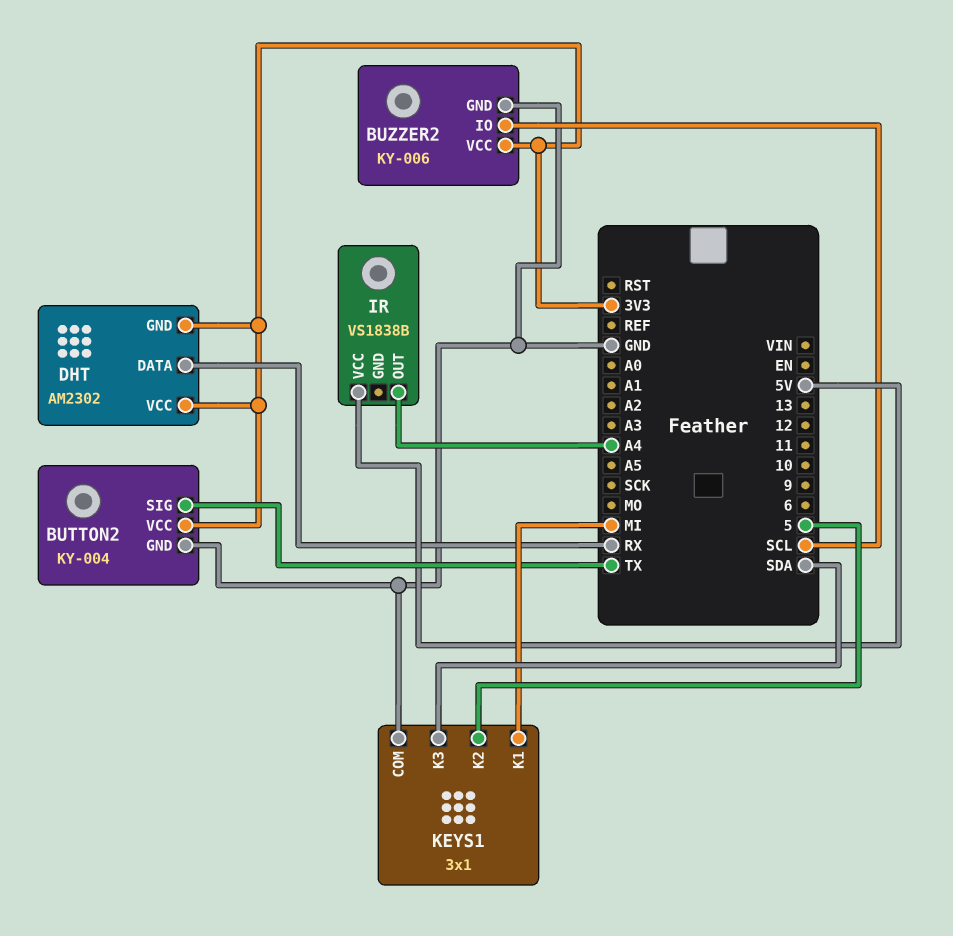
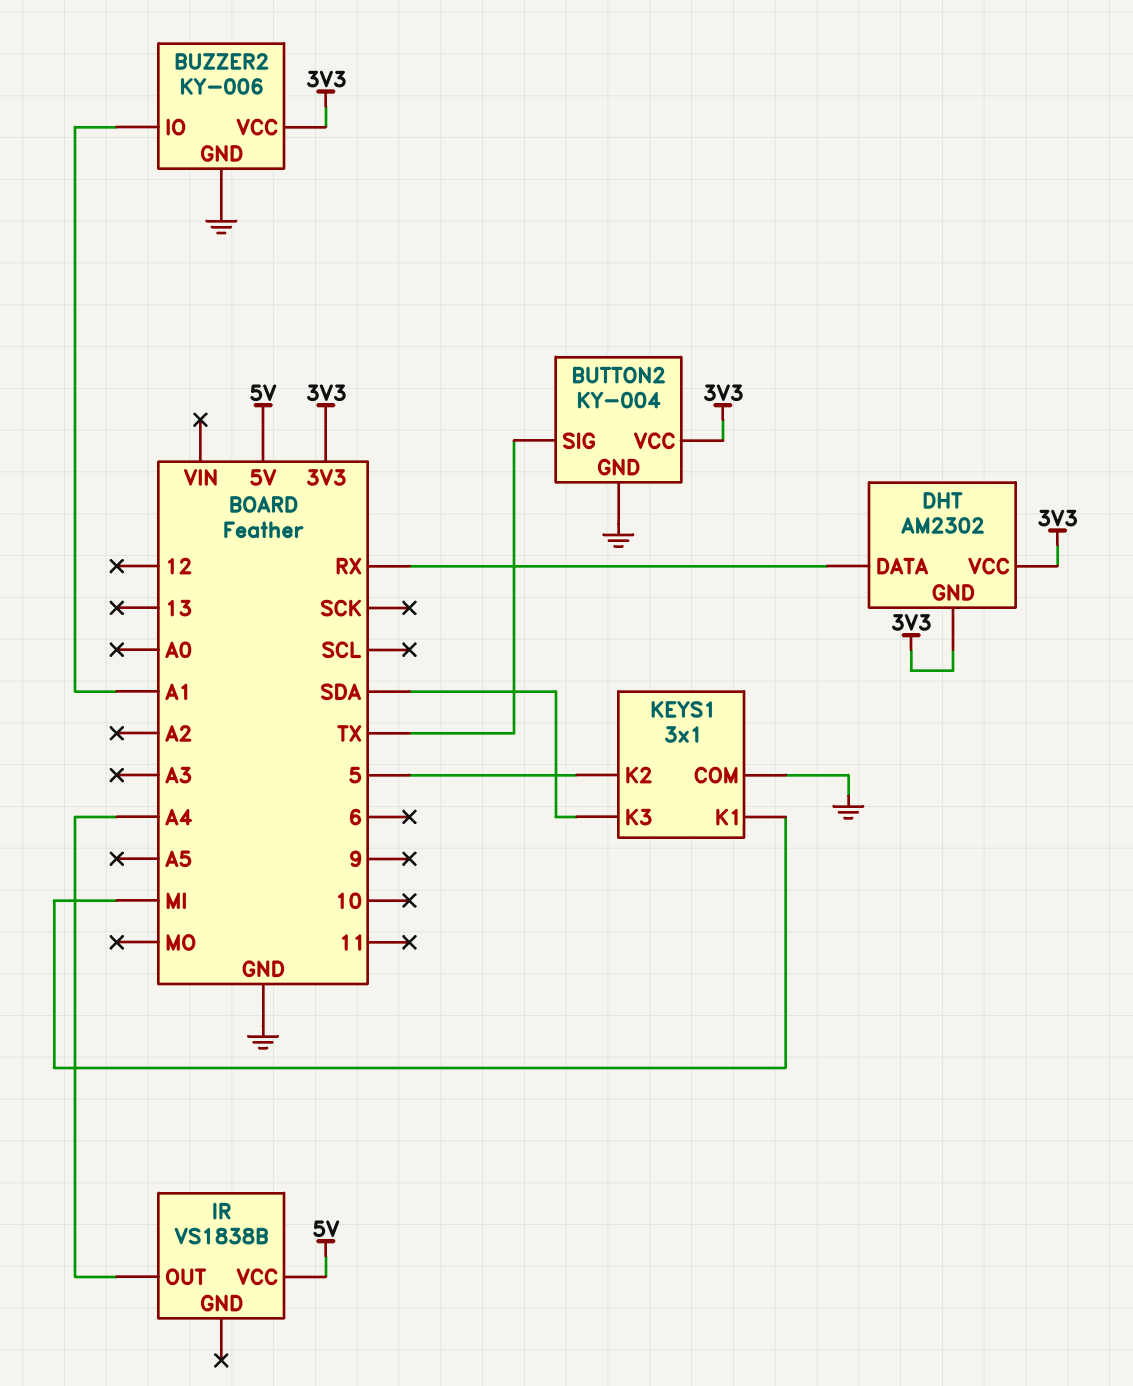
BUZZER2 pin IO: SCL -> A1

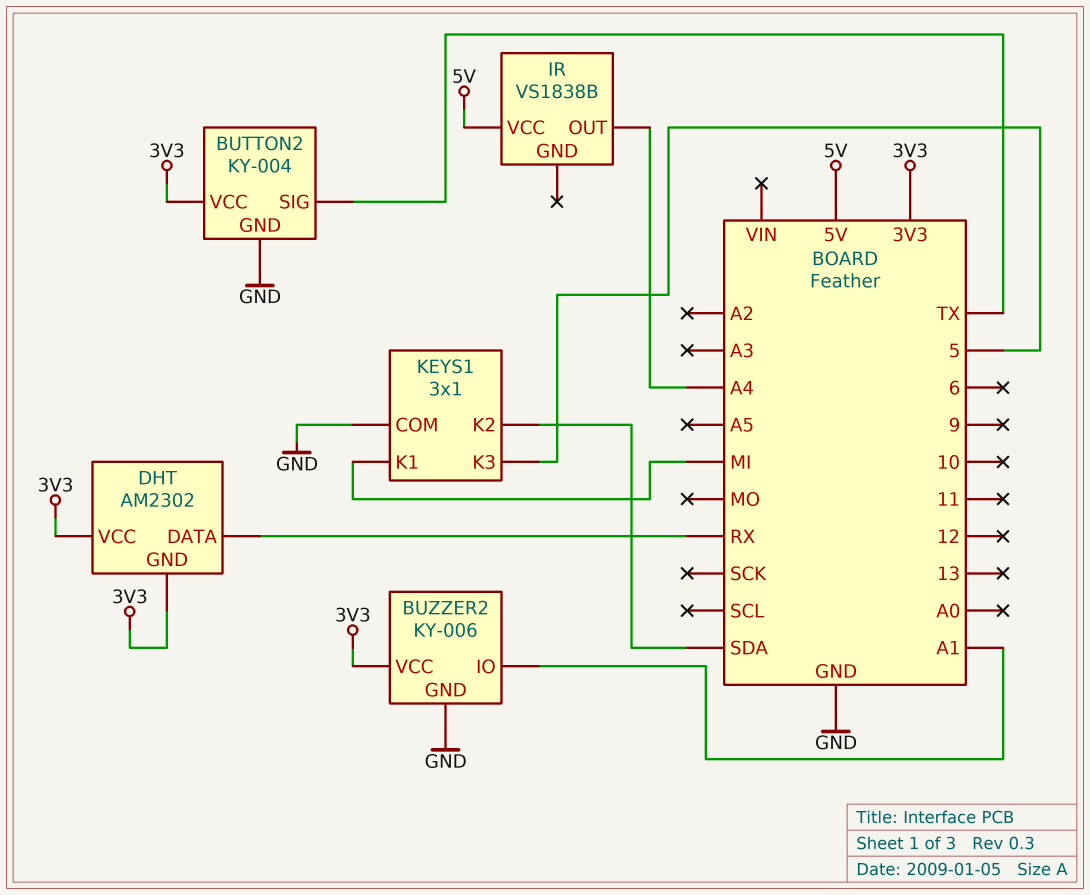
KEYS1 pin K2: 5 -> SDA
KEYS1 pin K3: SDA -> 5

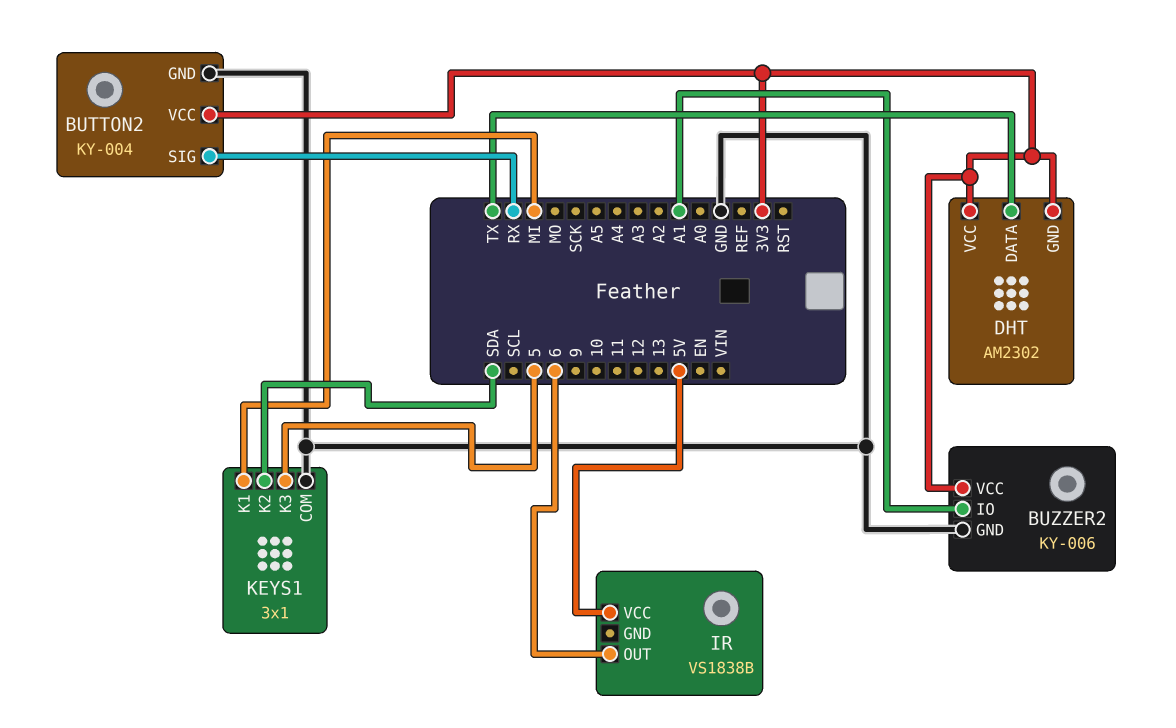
BUTTON2 pin SIG: TX -> RX
DHT pin DATA: RX -> TX
IR pin OUT: A4 -> 6

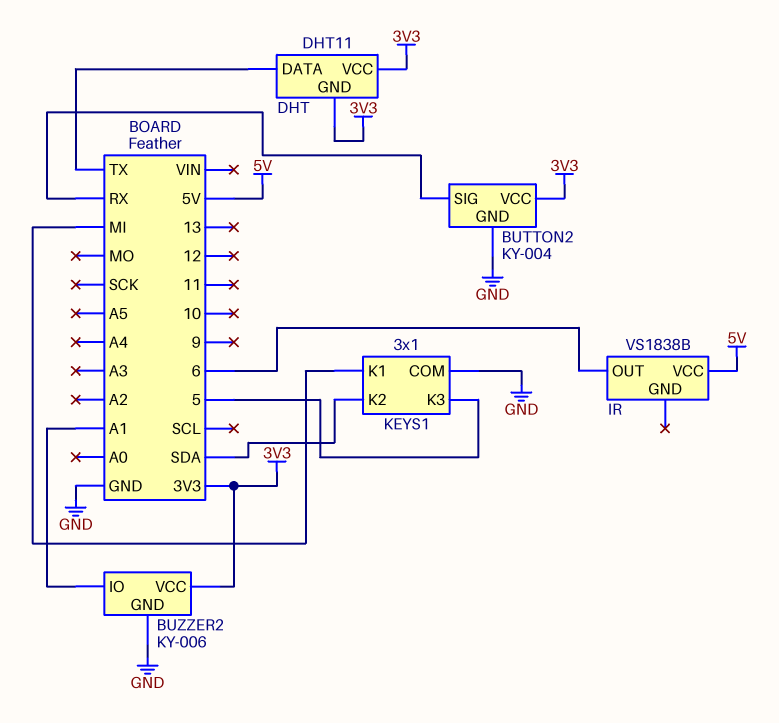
DHT: AM2302 -> DHT11

